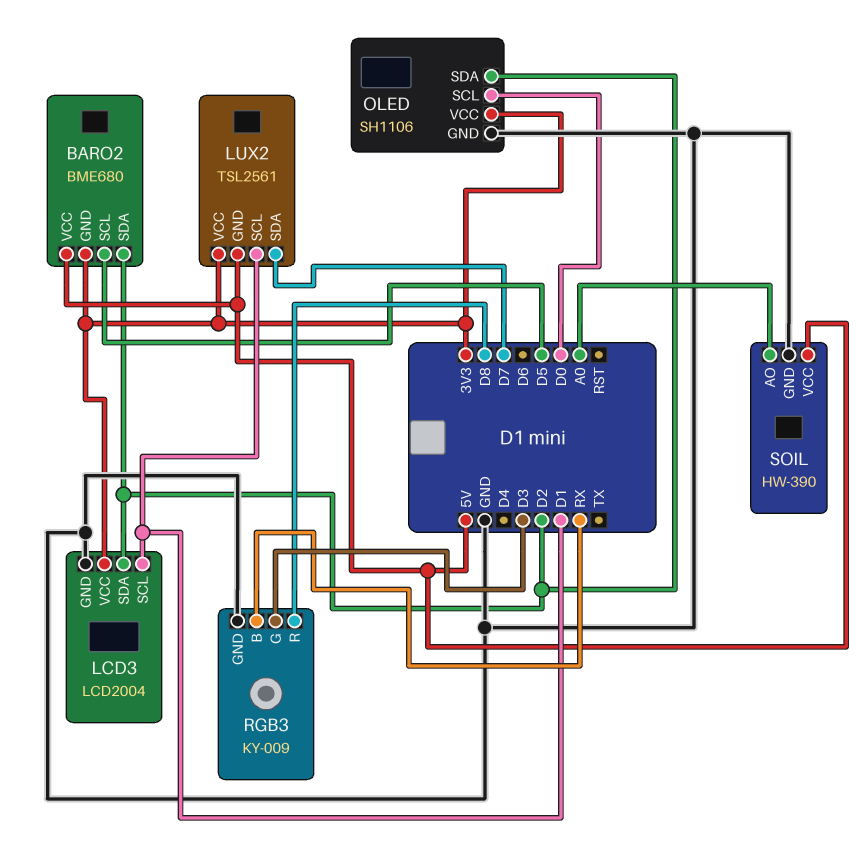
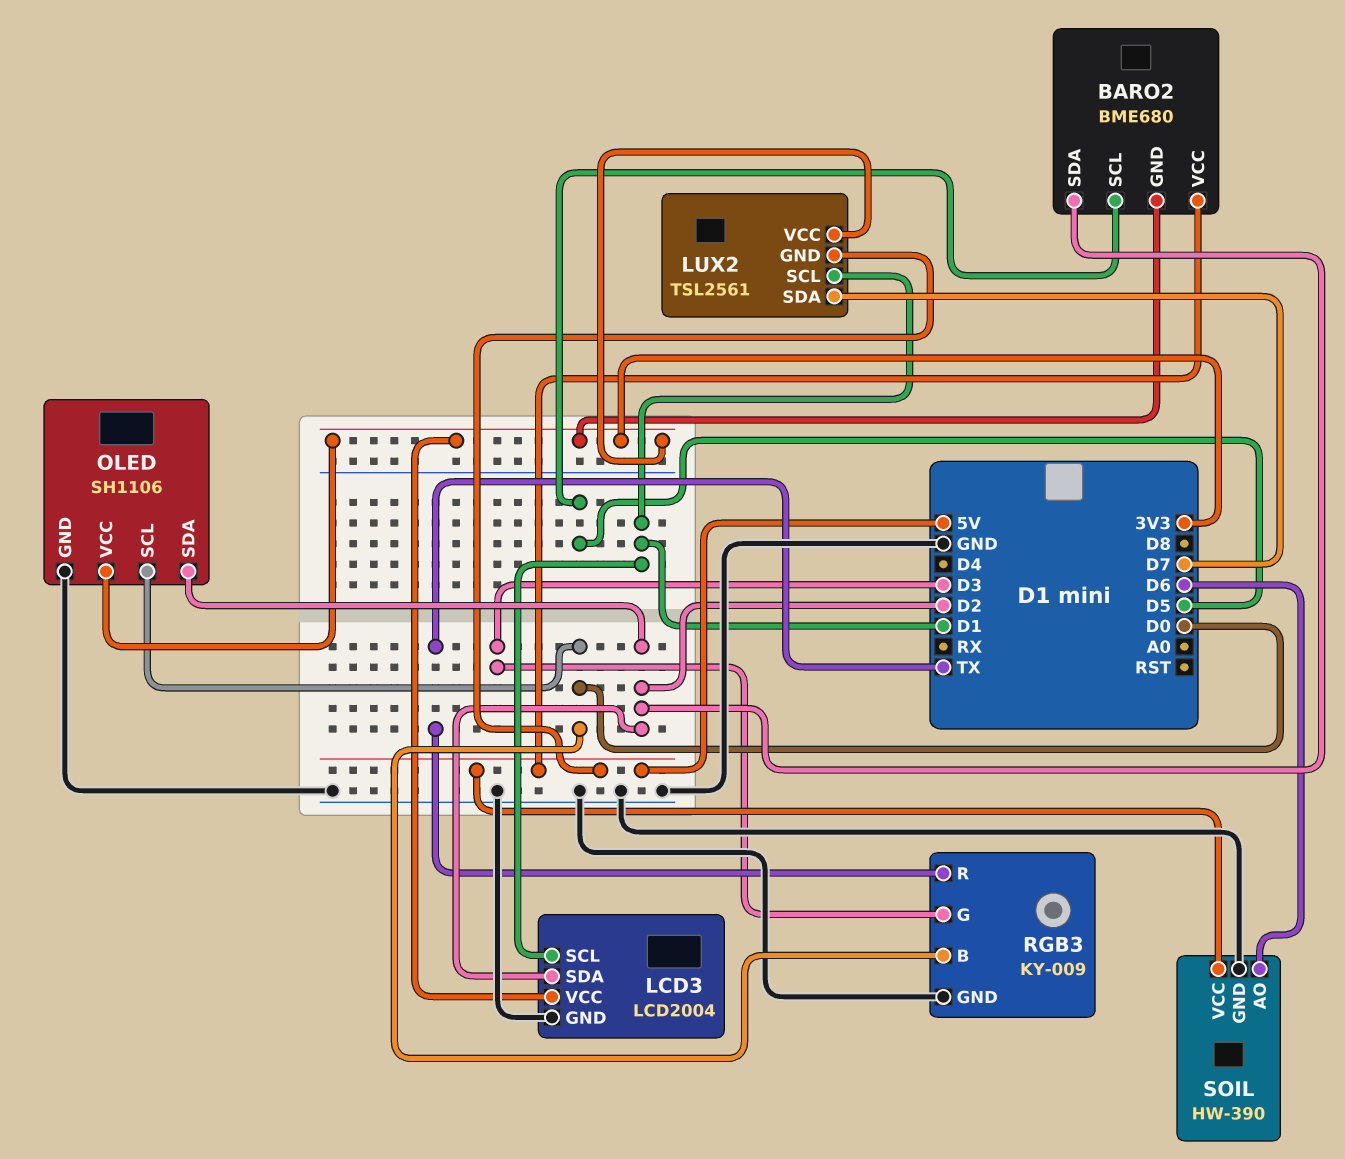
RGB3 pin B: RX -> D0
RGB3 pin R: D8 -> TX
SOIL pin AO: A0 -> D6

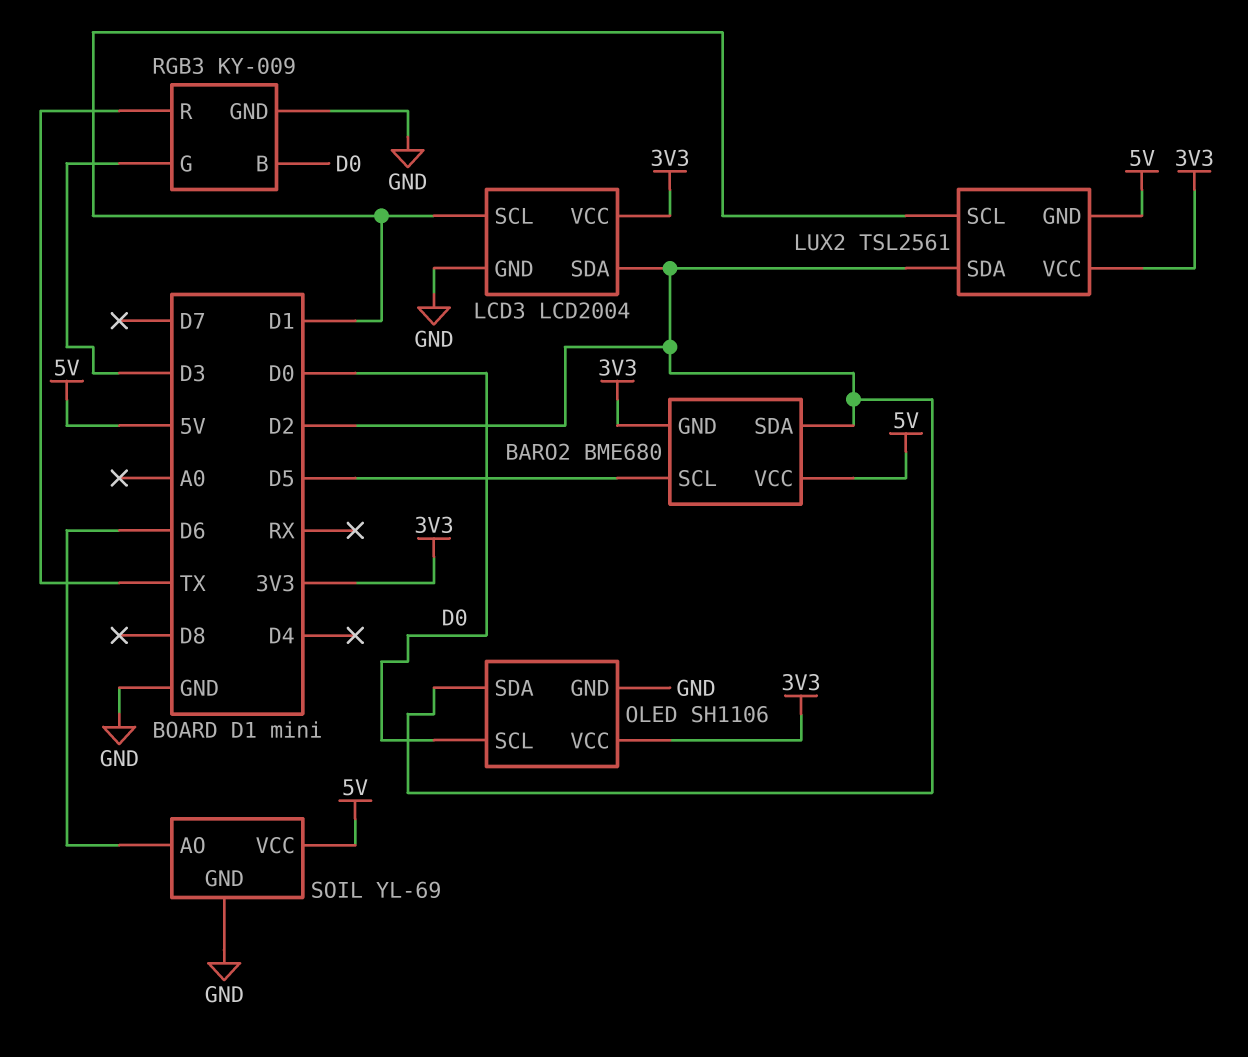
LUX2 pin SDA: D7 -> D2
SOIL: HW-390 -> YL-69

